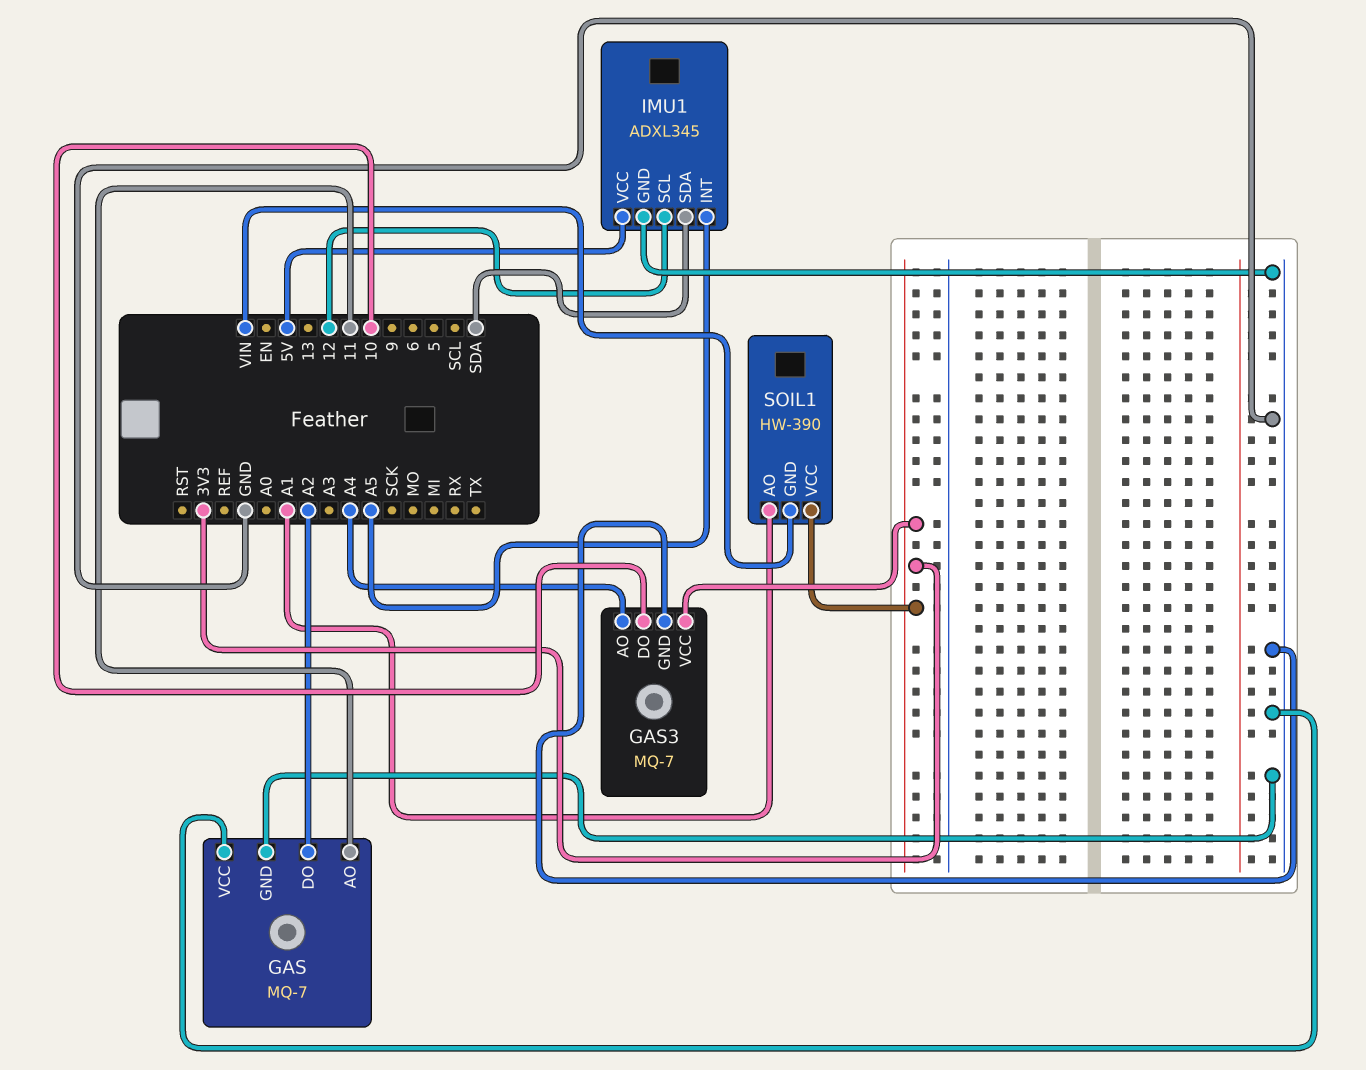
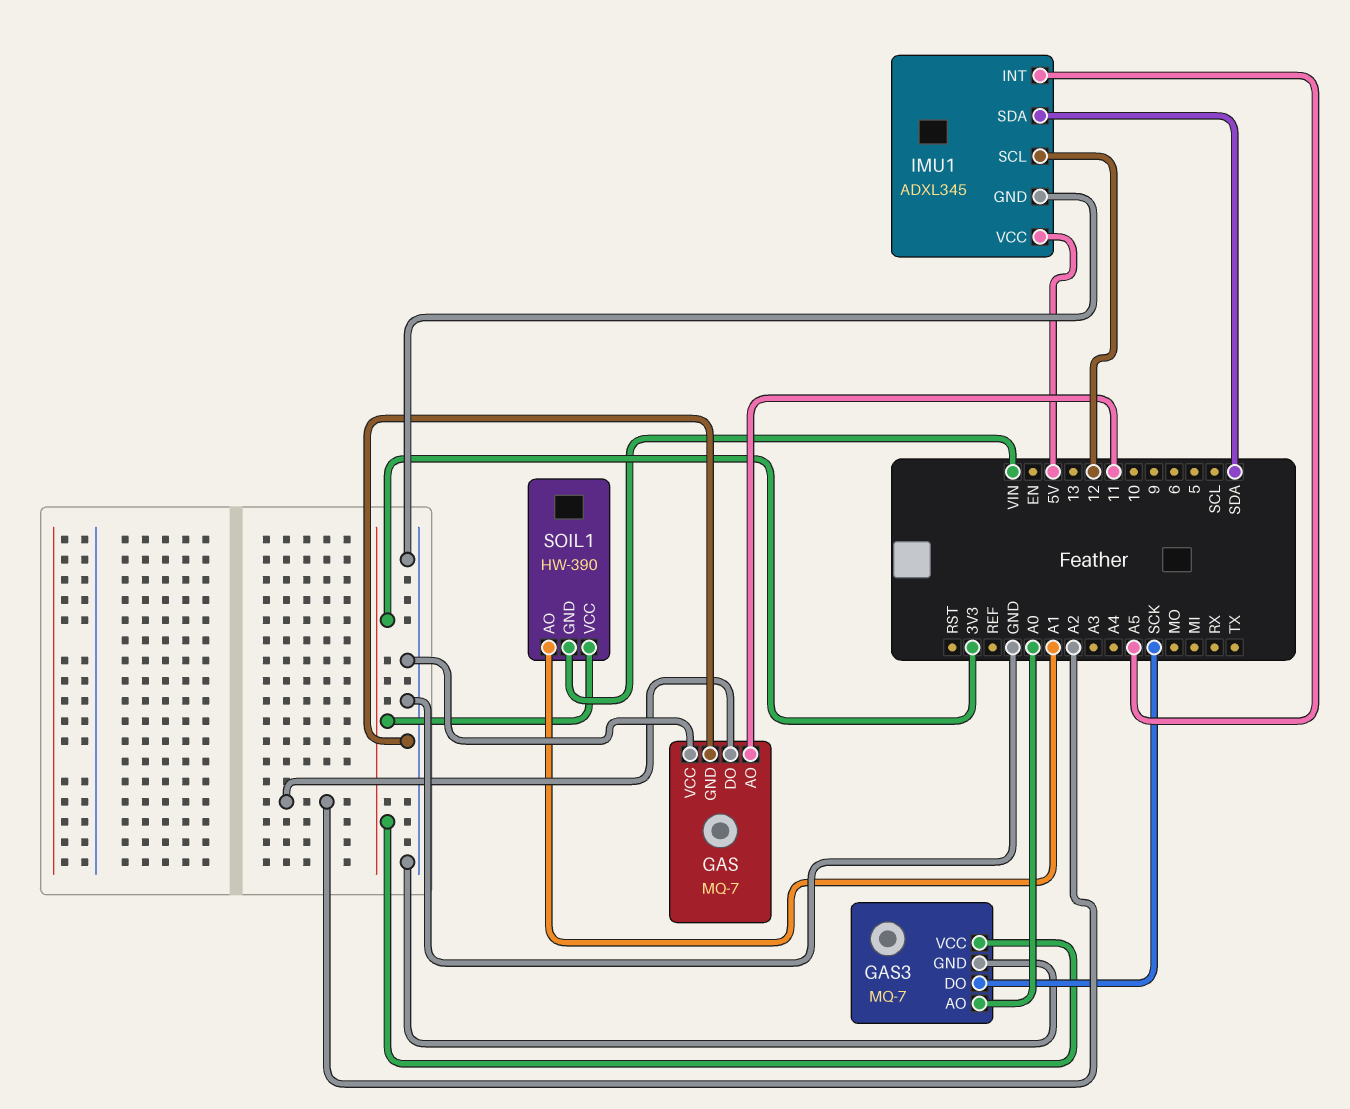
GAS3 pin AO: A4 -> A0
GAS3 pin DO: 10 -> SCK

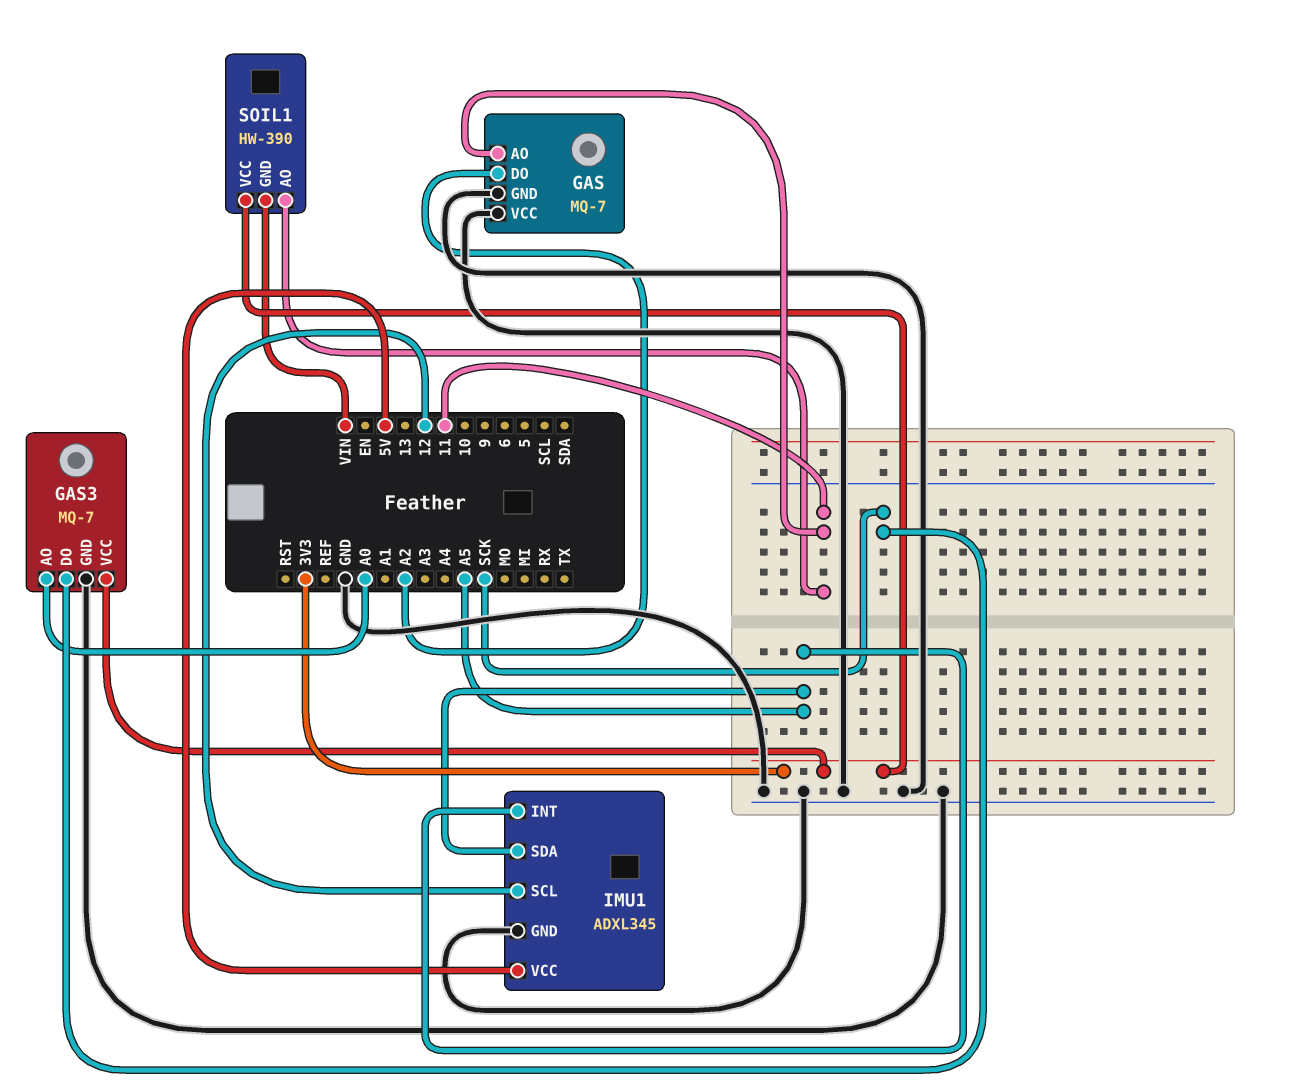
IMU1 pin SDA: SDA -> A5
SOIL1 pin AO: A1 -> 11

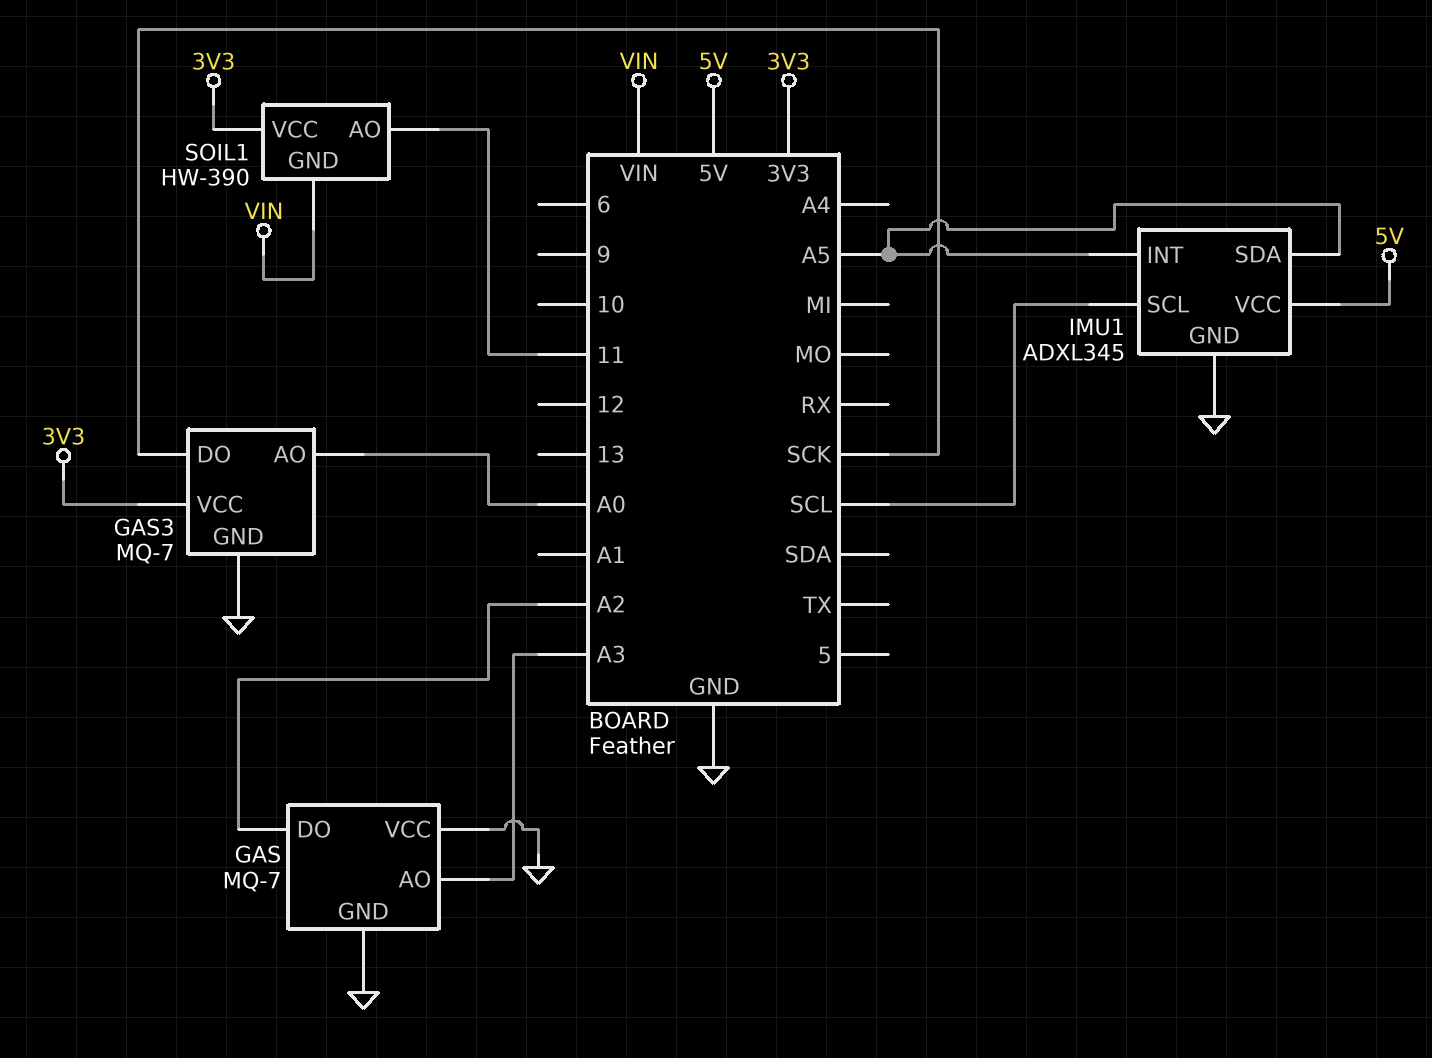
GAS pin AO: 11 -> A3
IMU1 pin SCL: 12 -> SCL

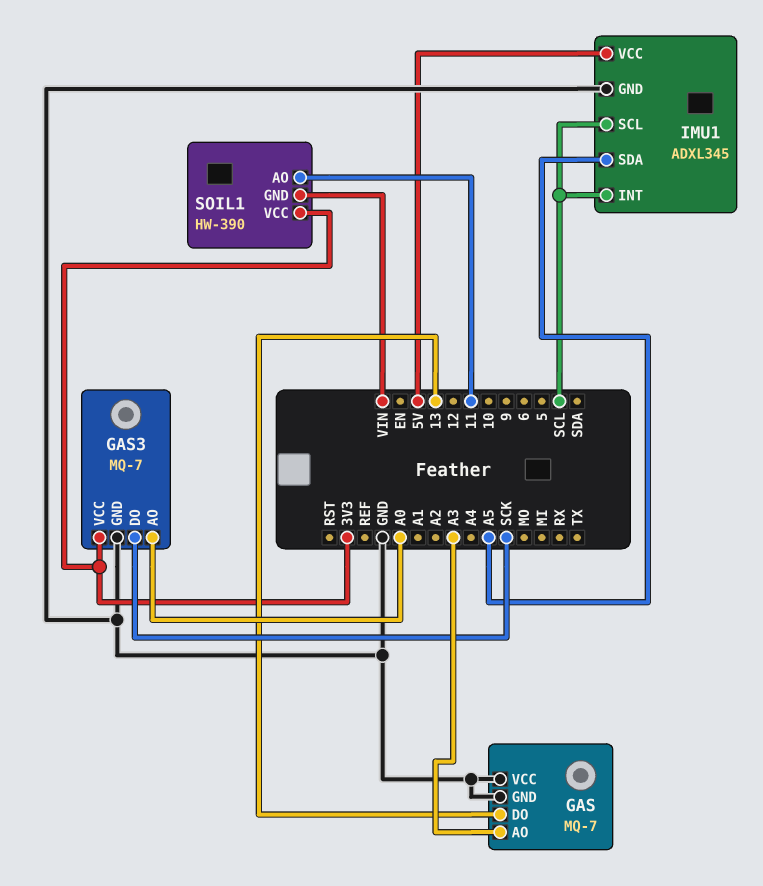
GAS pin DO: A2 -> 13
IMU1 pin INT: A5 -> SCL

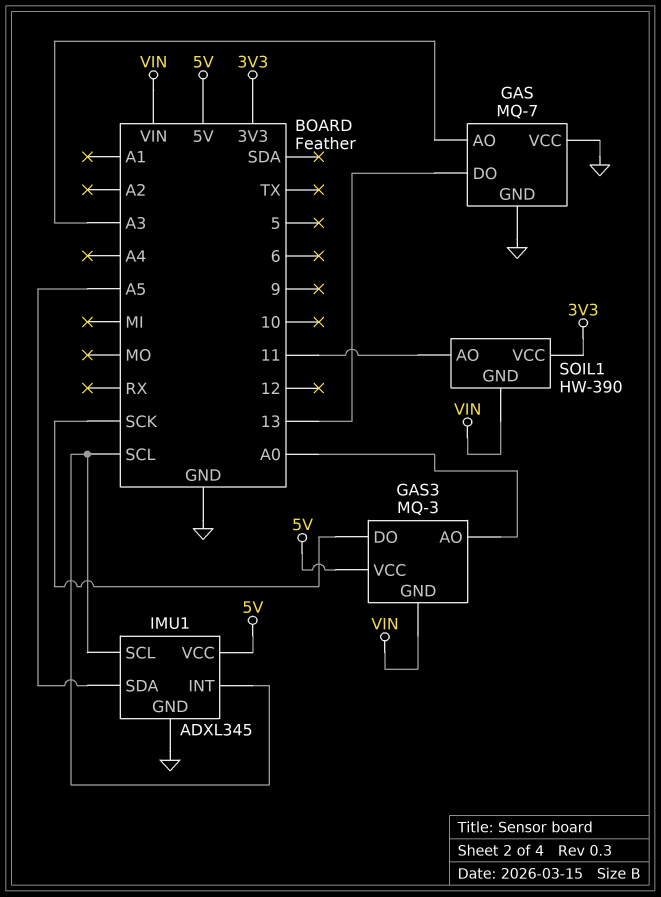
GAS3: MQ-7 -> MQ-3
GAS3 pin GND: GND -> VIN
GAS3 pin VCC: 3V3 -> 5V

